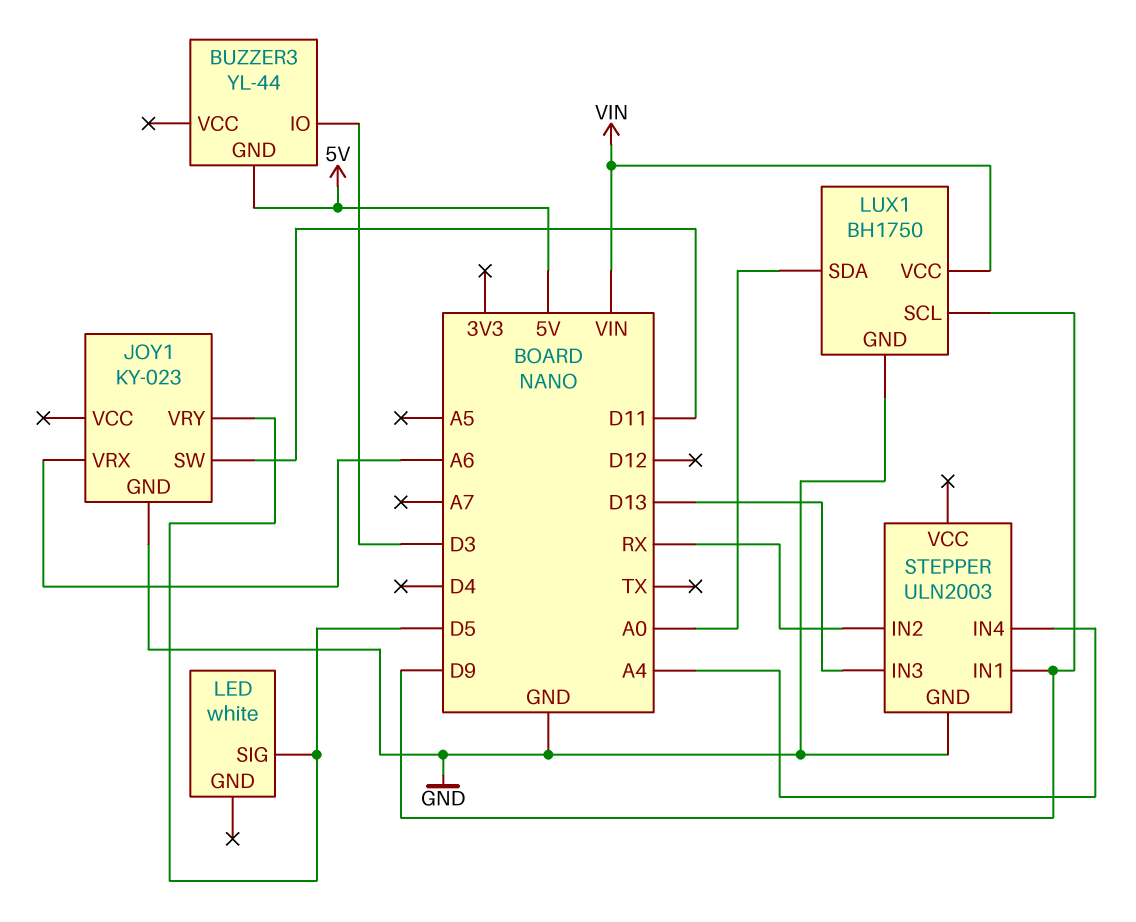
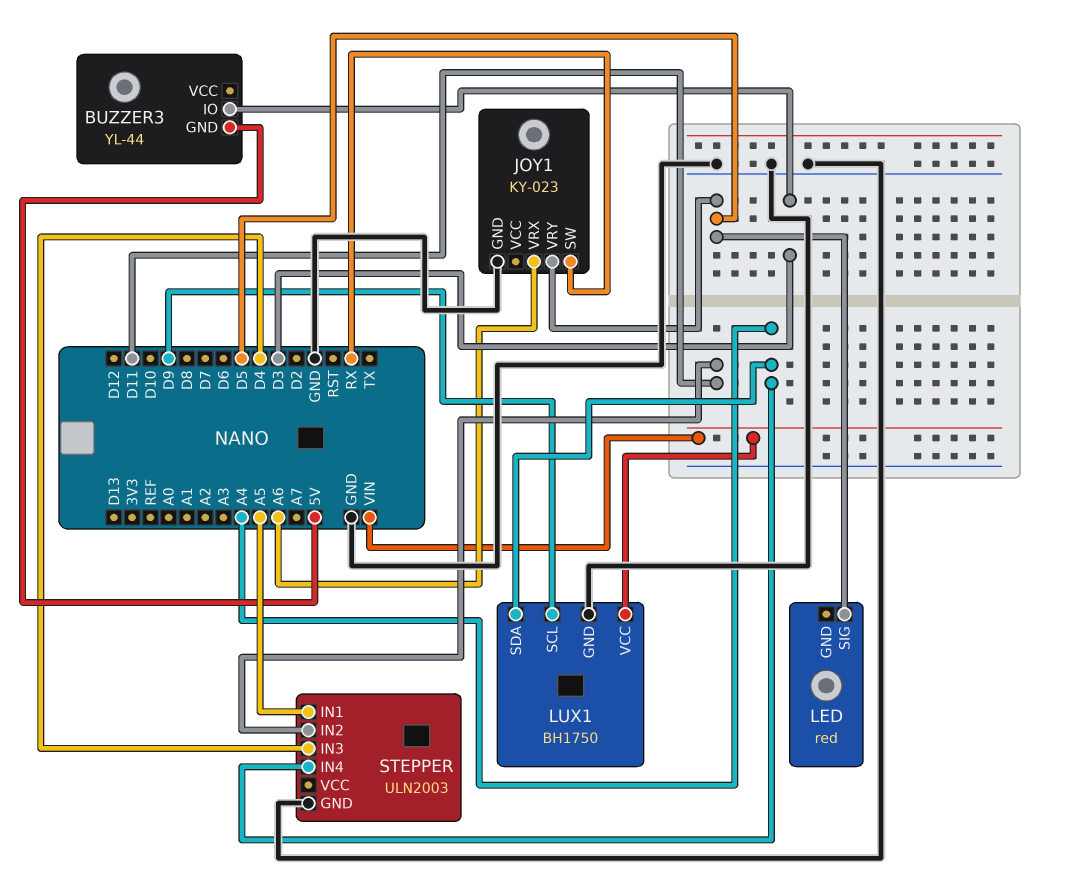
JOY1 pin SW: D11 -> RX
LED: white -> red
LUX1 pin SDA: A0 -> A4
STEPPER pin IN1: D9 -> A5
STEPPER pin IN2: RX -> D11
STEPPER pin IN3: D13 -> D4

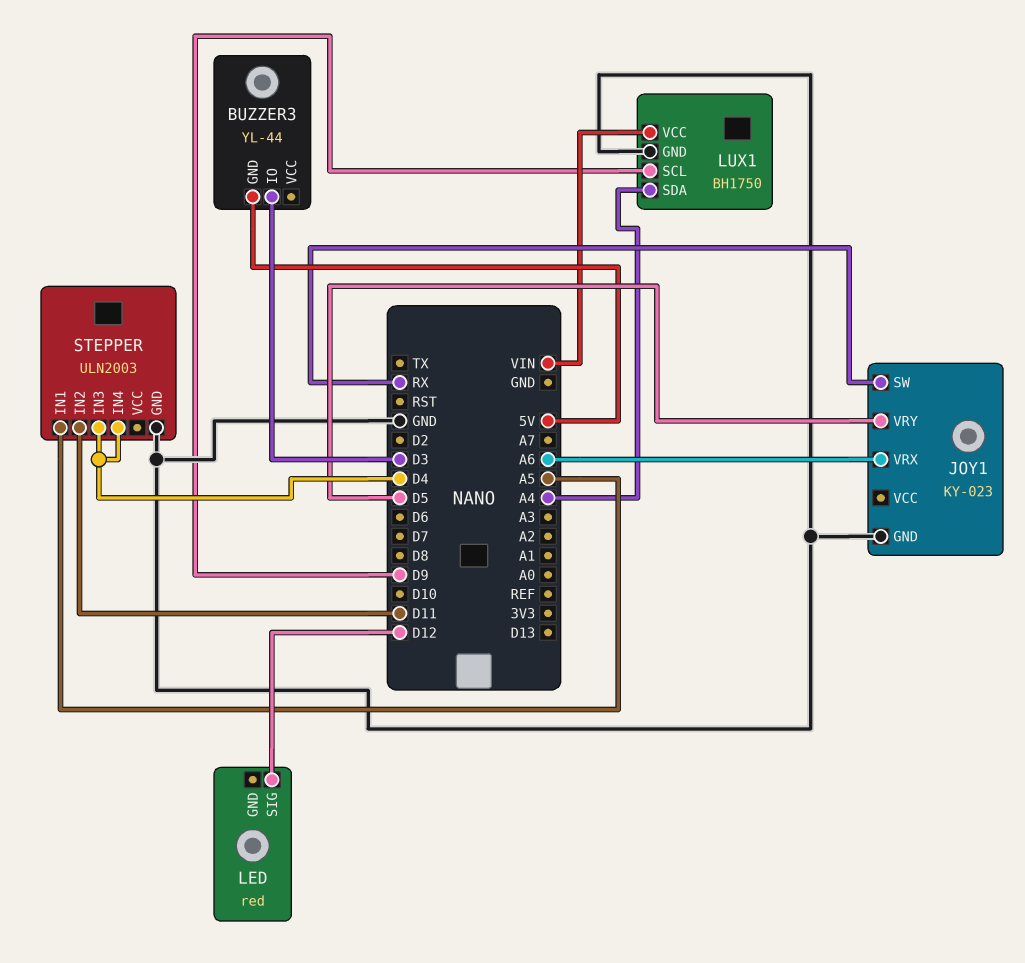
LED pin SIG: D5 -> D12
STEPPER pin IN4: A4 -> D4

